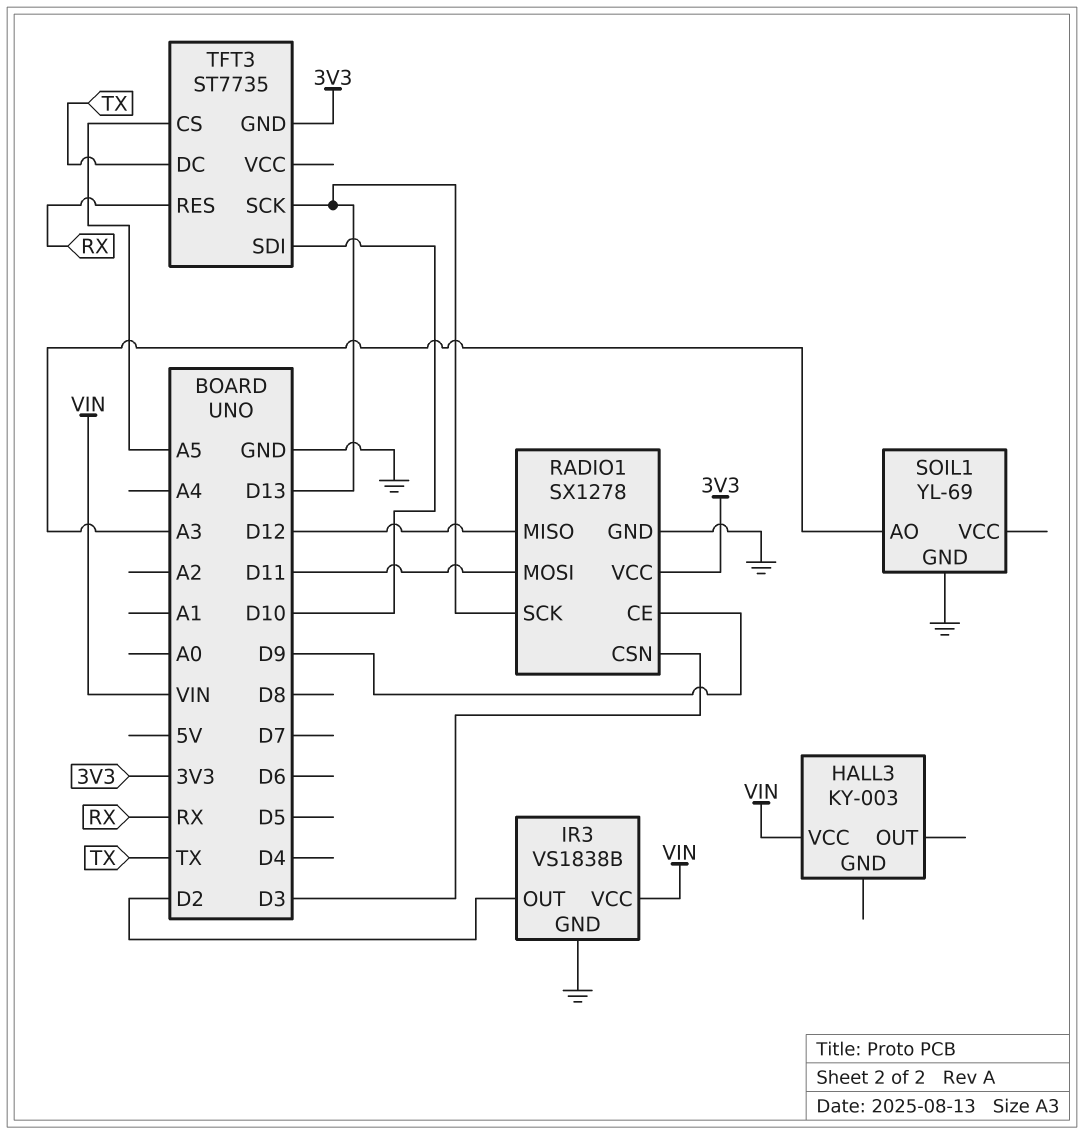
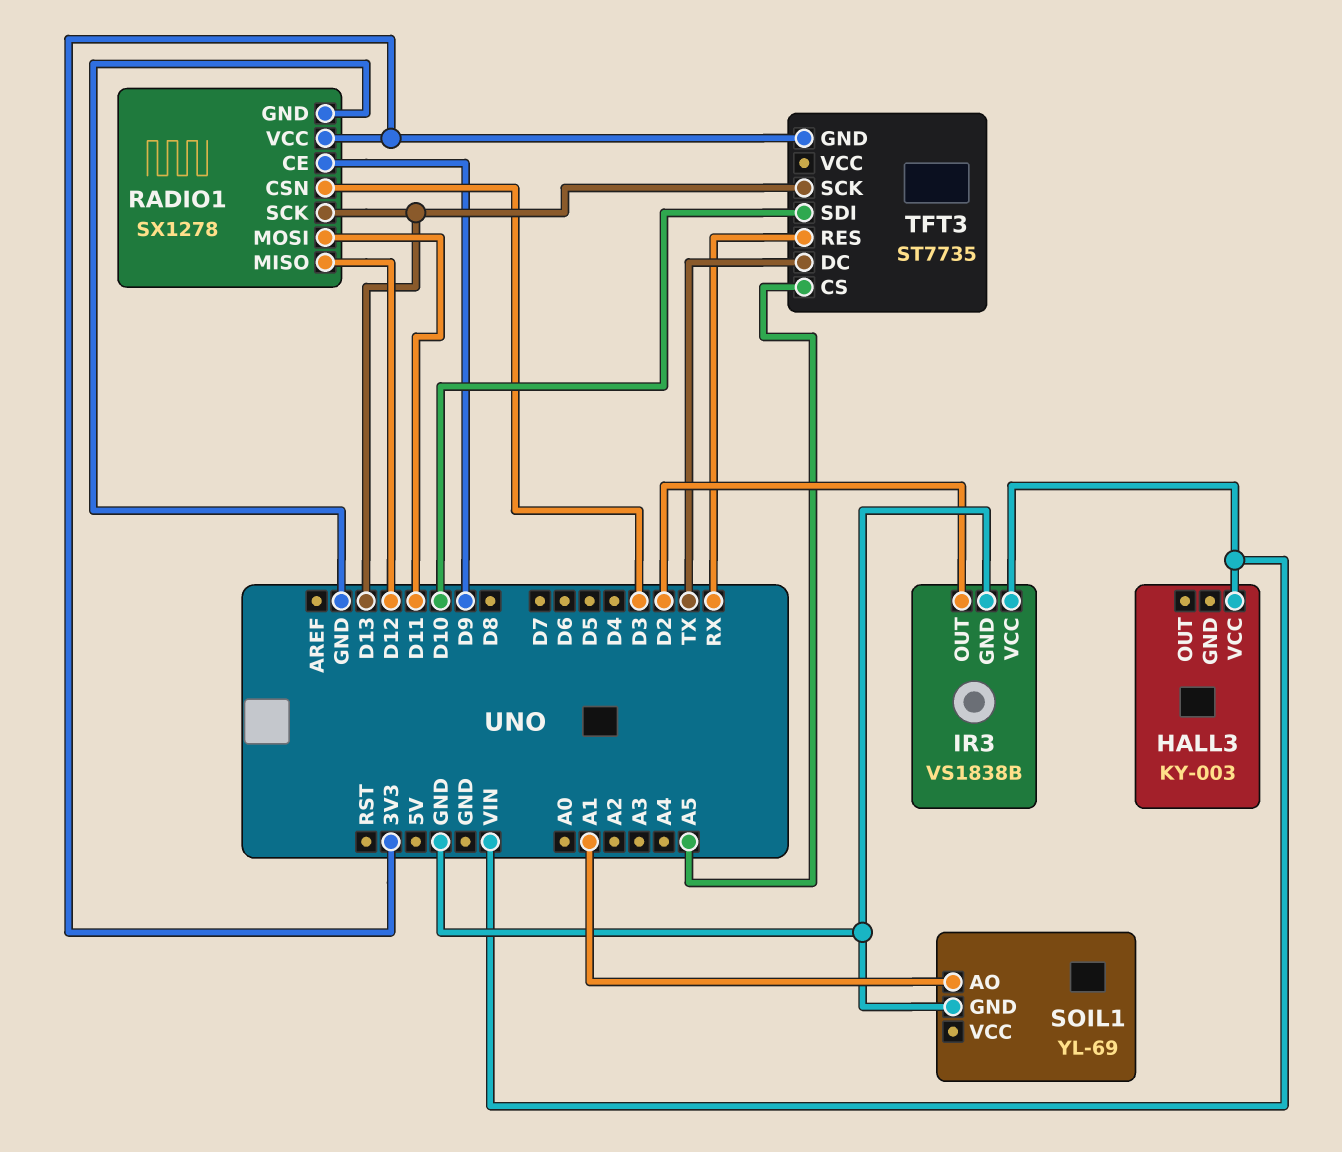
SOIL1 pin AO: A3 -> A1

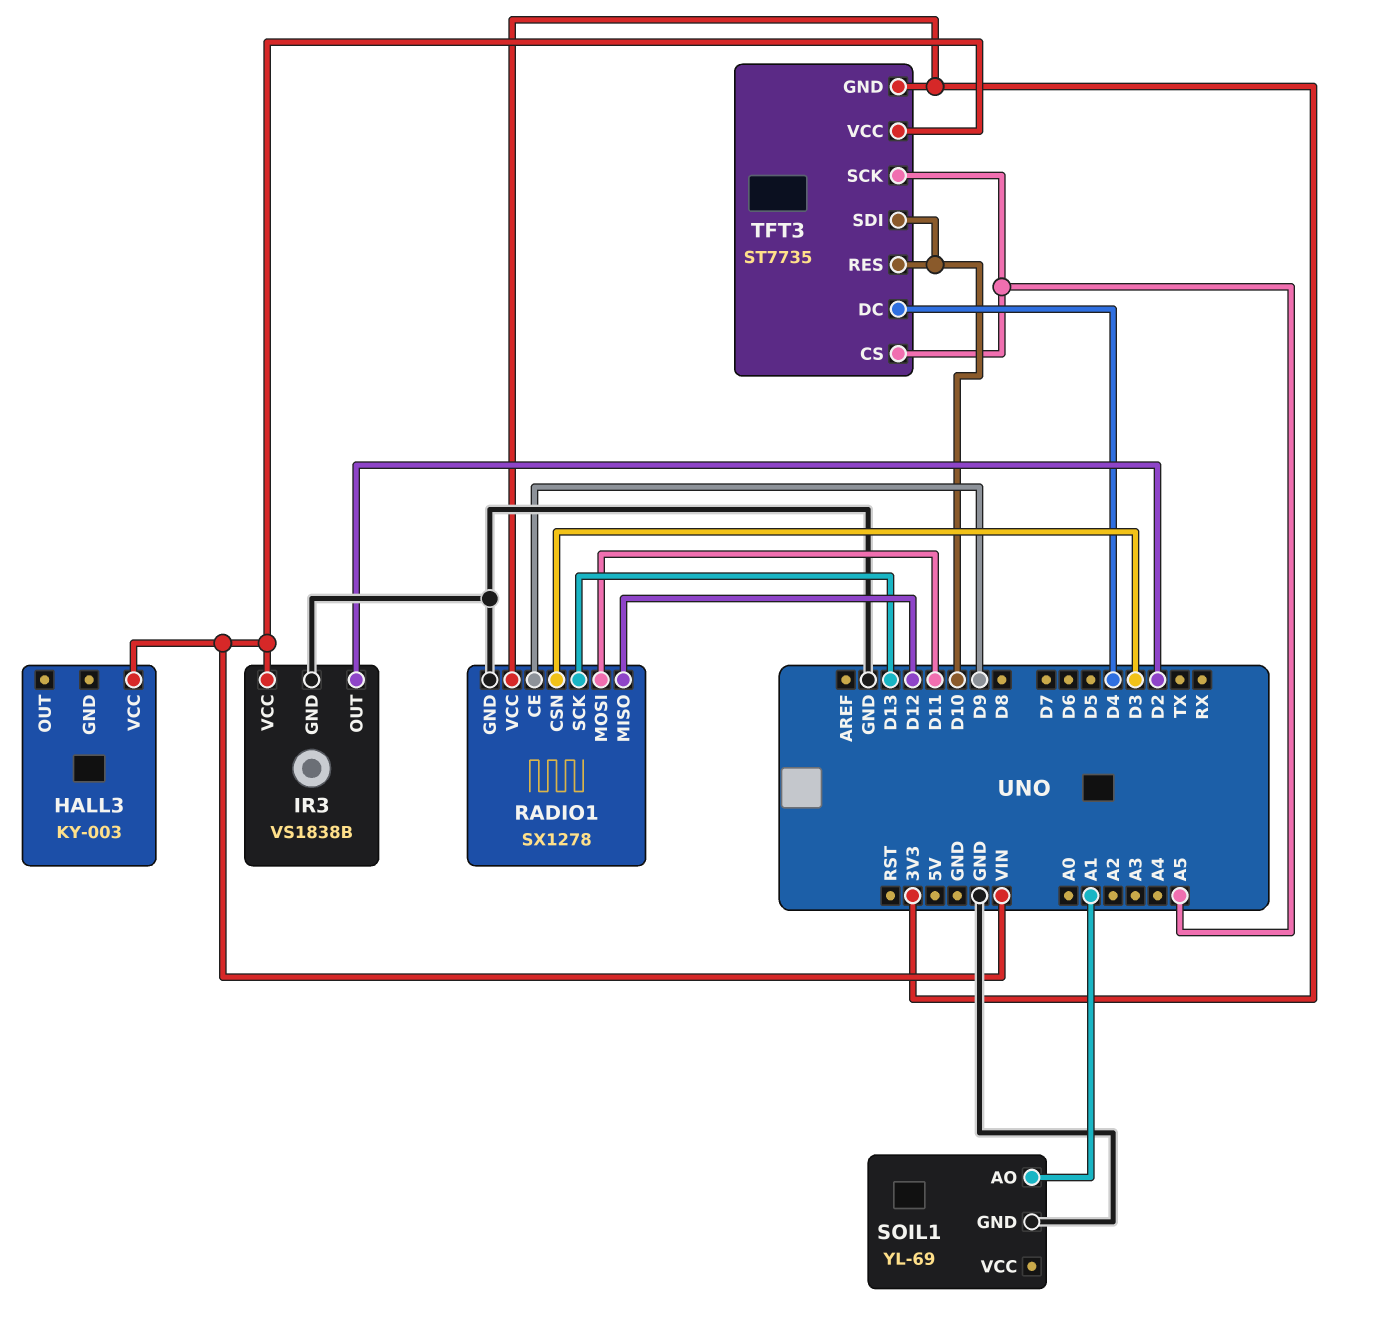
TFT3 pin DC: TX -> D4
TFT3 pin RES: RX -> D10
TFT3 pin SCK: D13 -> A5
TFT3 pin VCC: none -> VIN

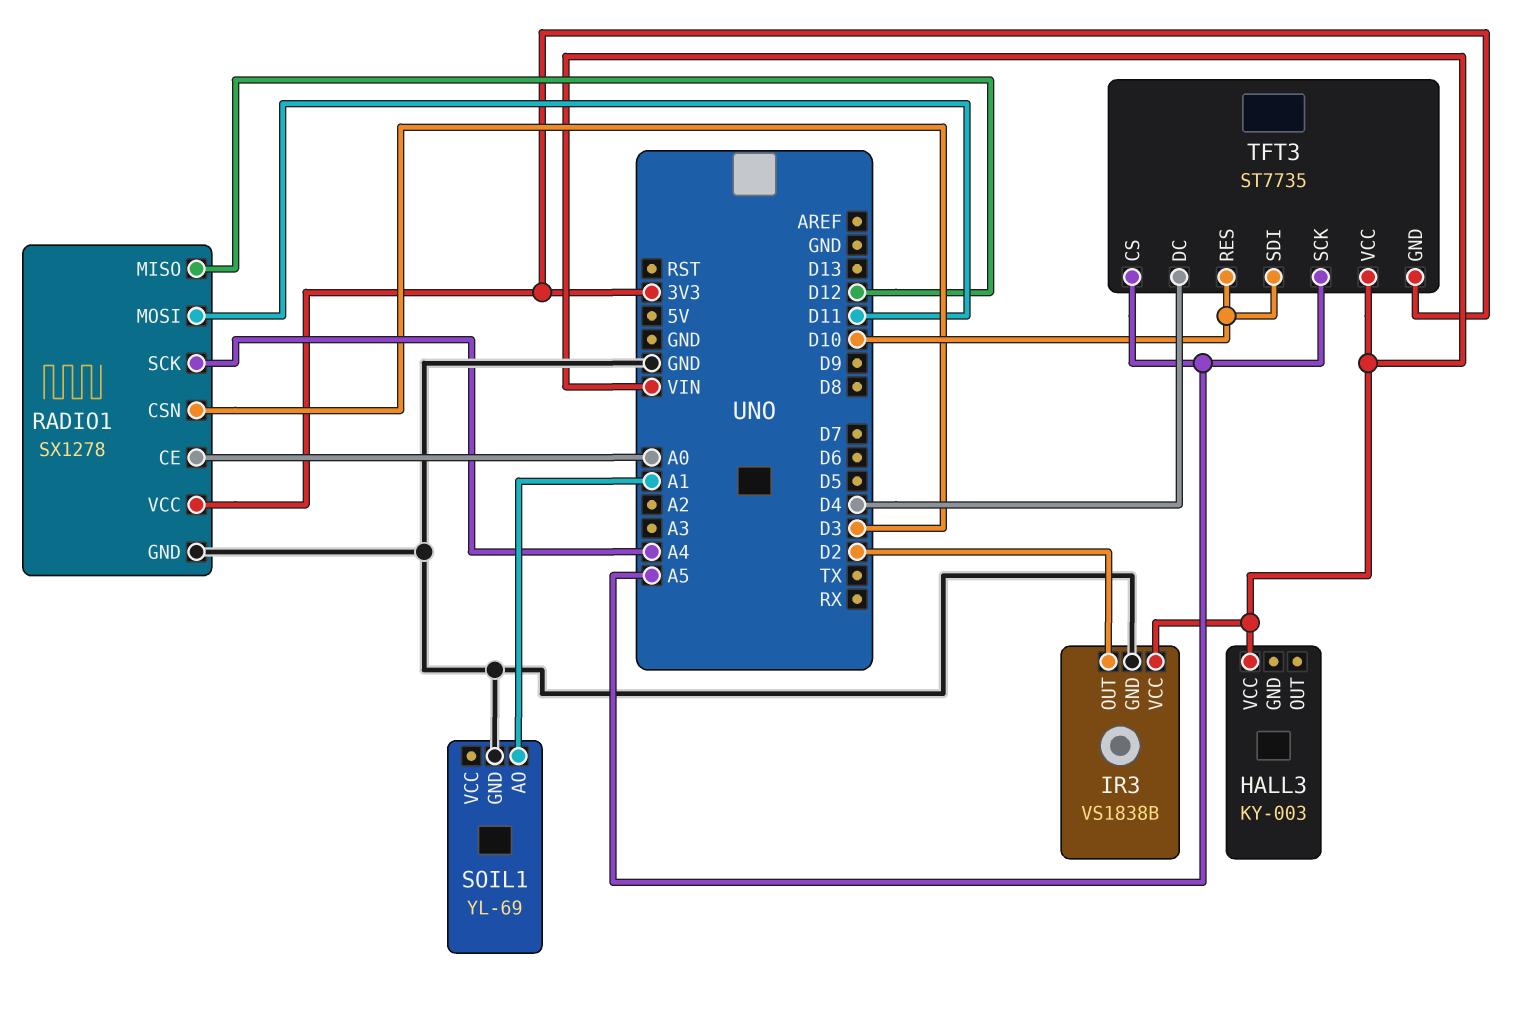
RADIO1 pin CE: D9 -> A0
RADIO1 pin SCK: D13 -> A4

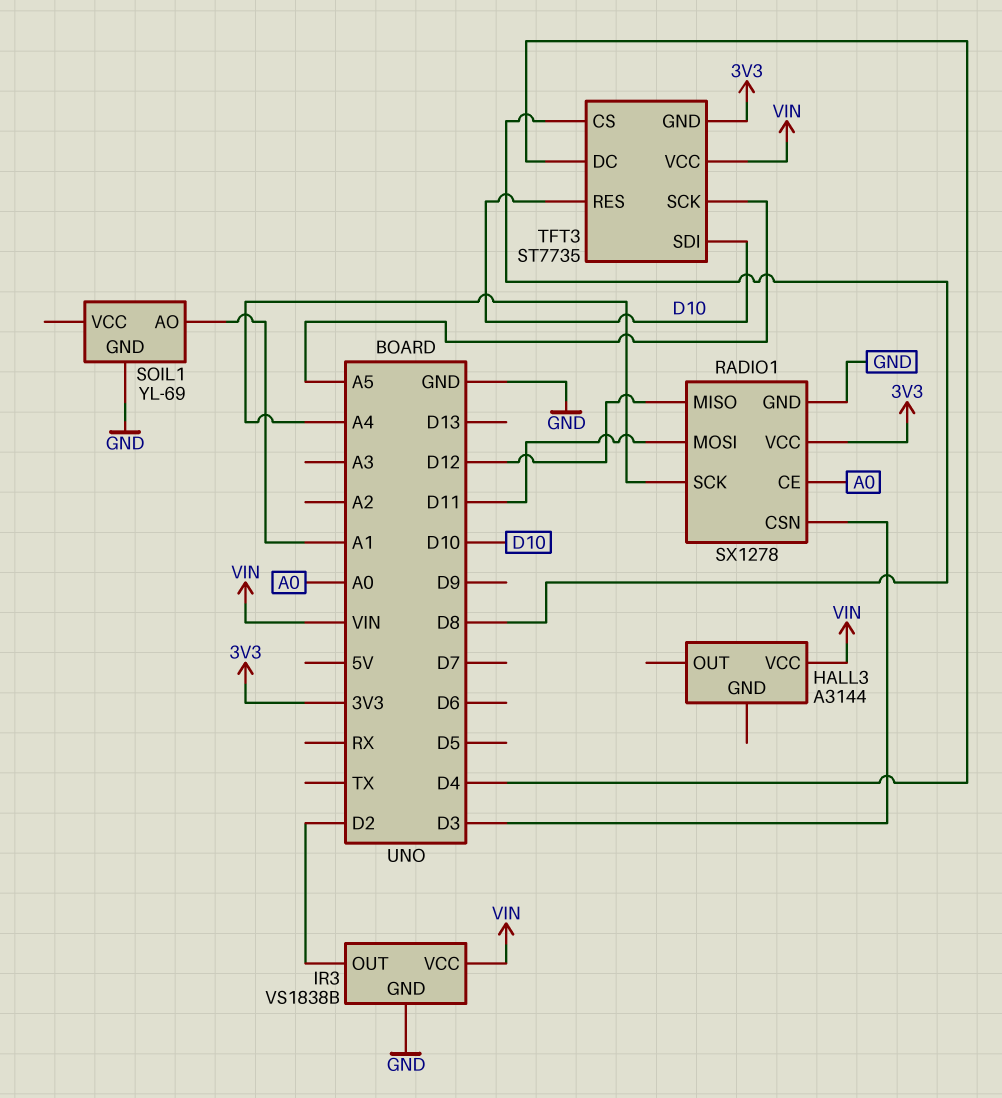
HALL3: KY-003 -> A3144
TFT3 pin CS: A5 -> D8

